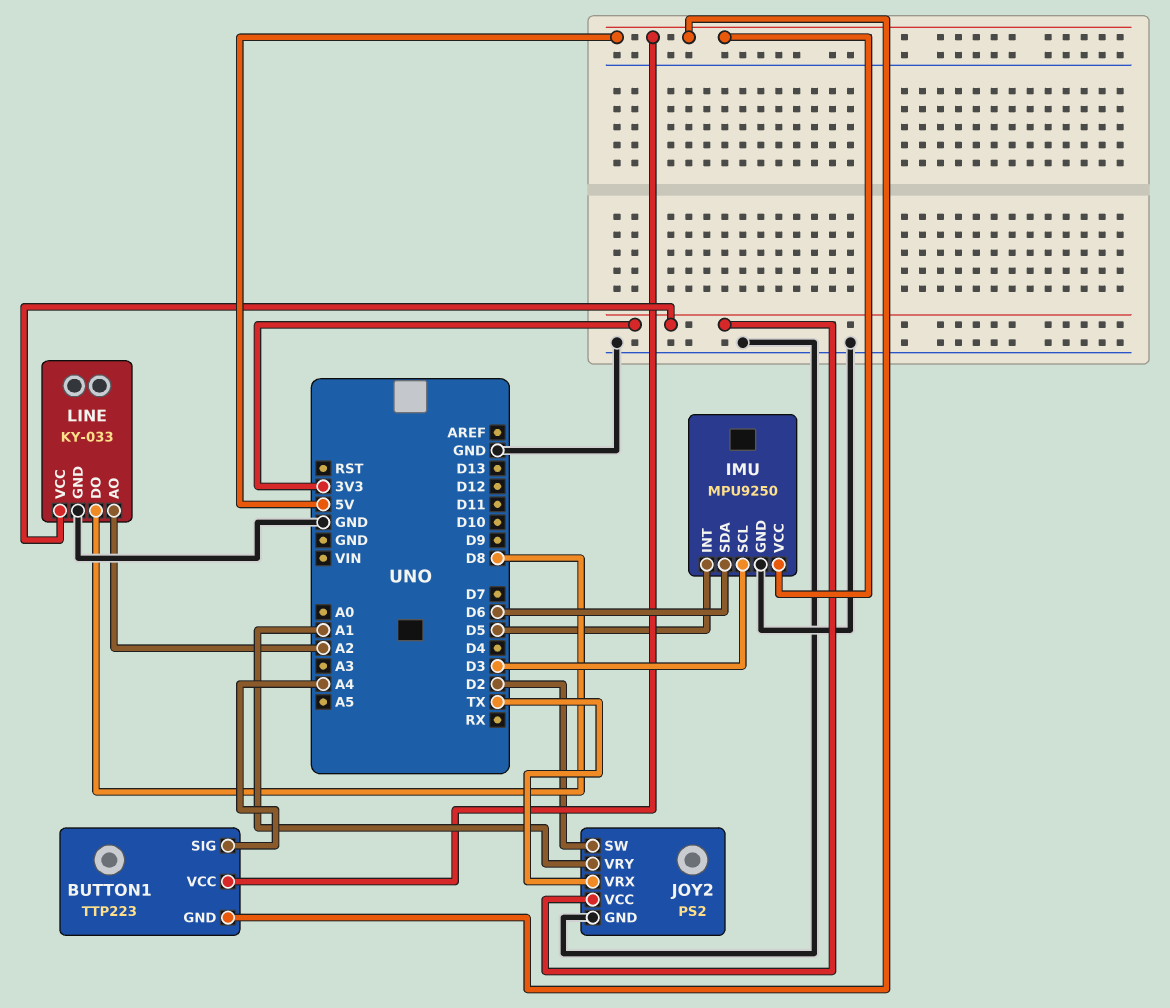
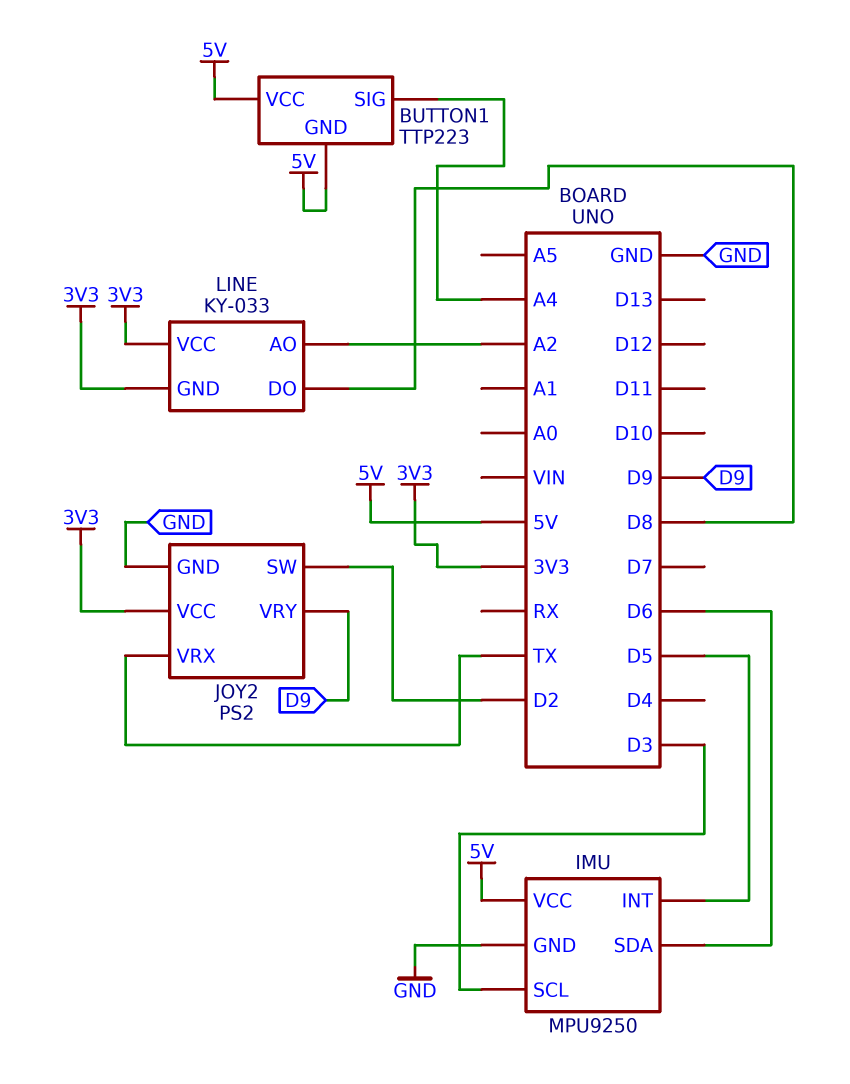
JOY2 pin VRY: A1 -> D9
LINE pin GND: GND -> 3V3

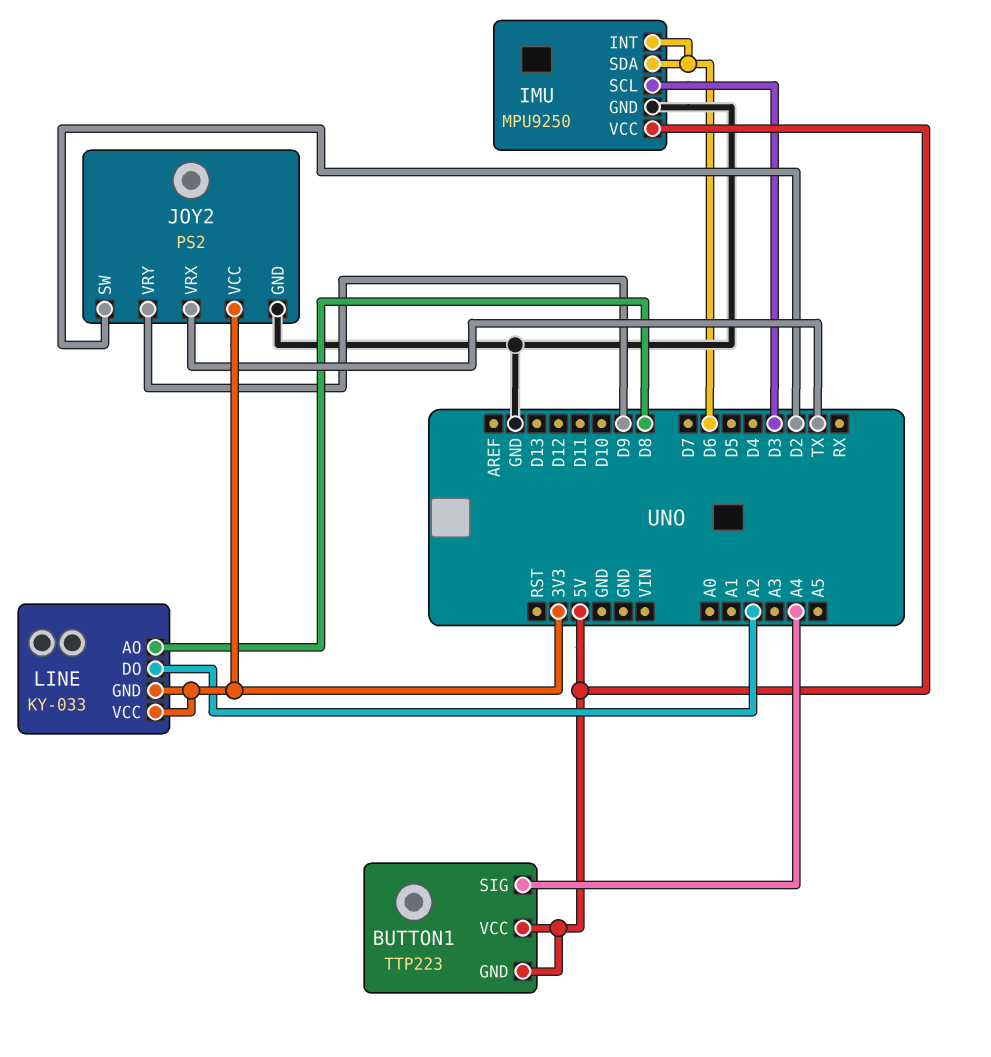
IMU pin INT: D5 -> D6
LINE pin AO: A2 -> D8
LINE pin DO: D8 -> A2

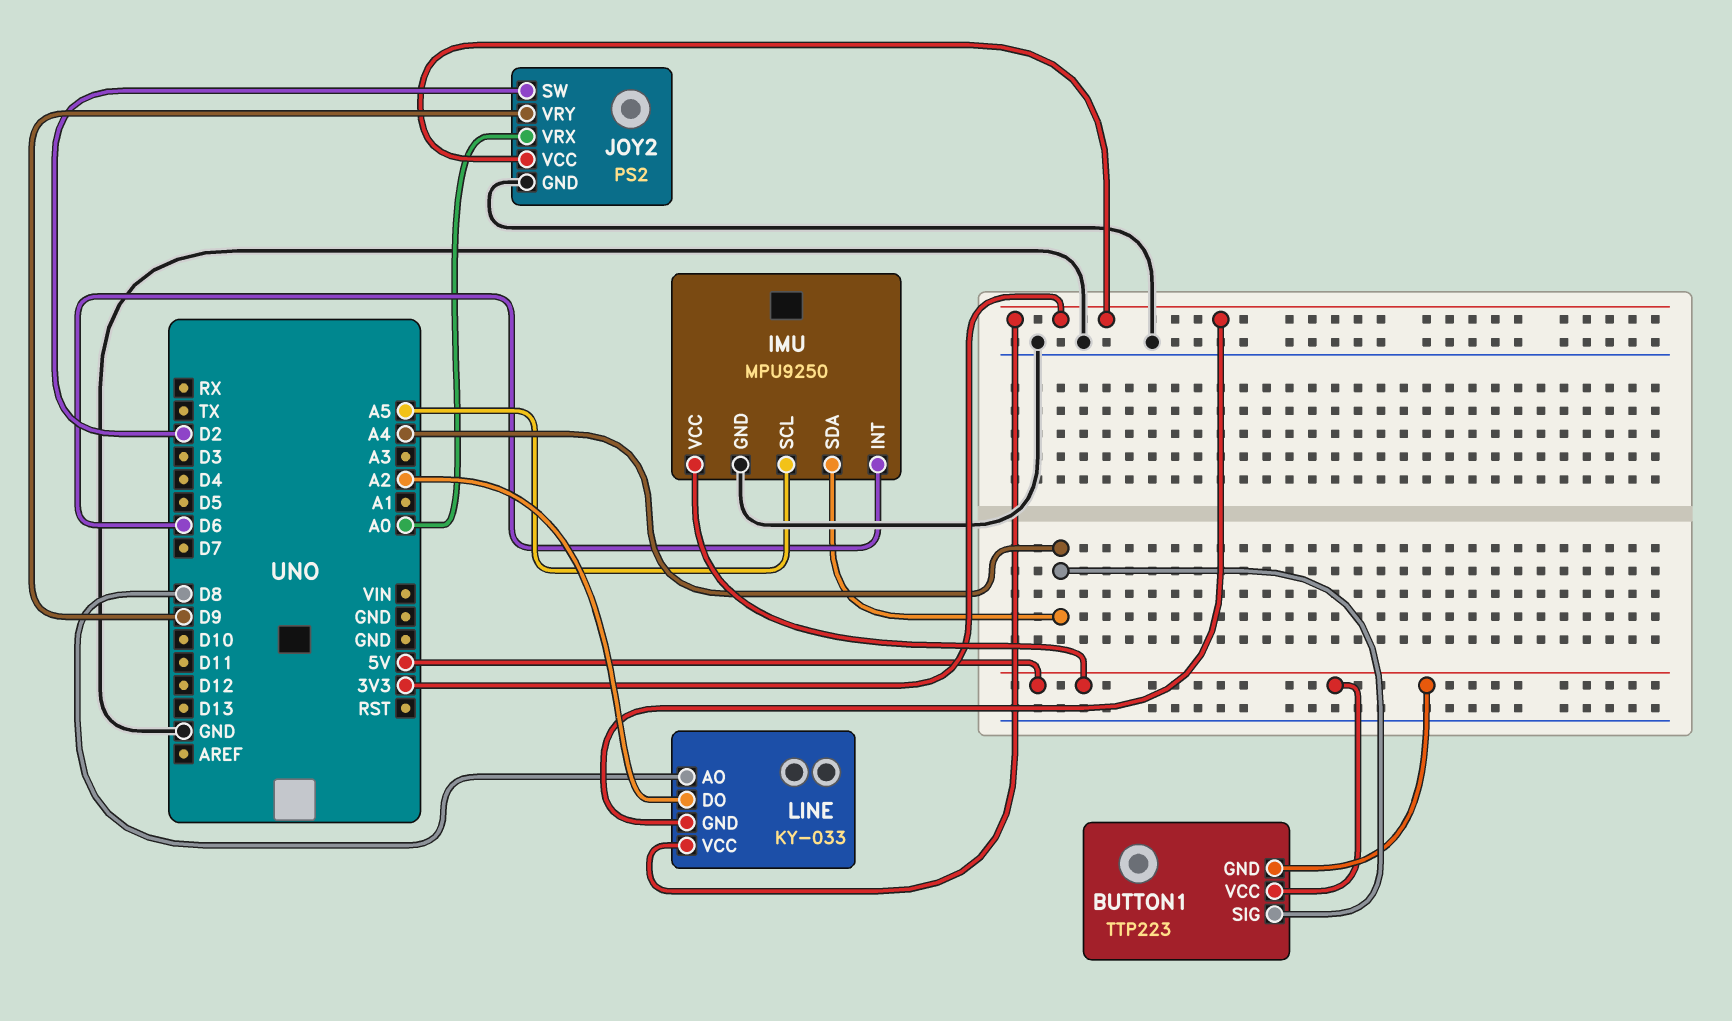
IMU pin SCL: D3 -> A5
IMU pin SDA: D6 -> A4
JOY2 pin VRX: TX -> A0

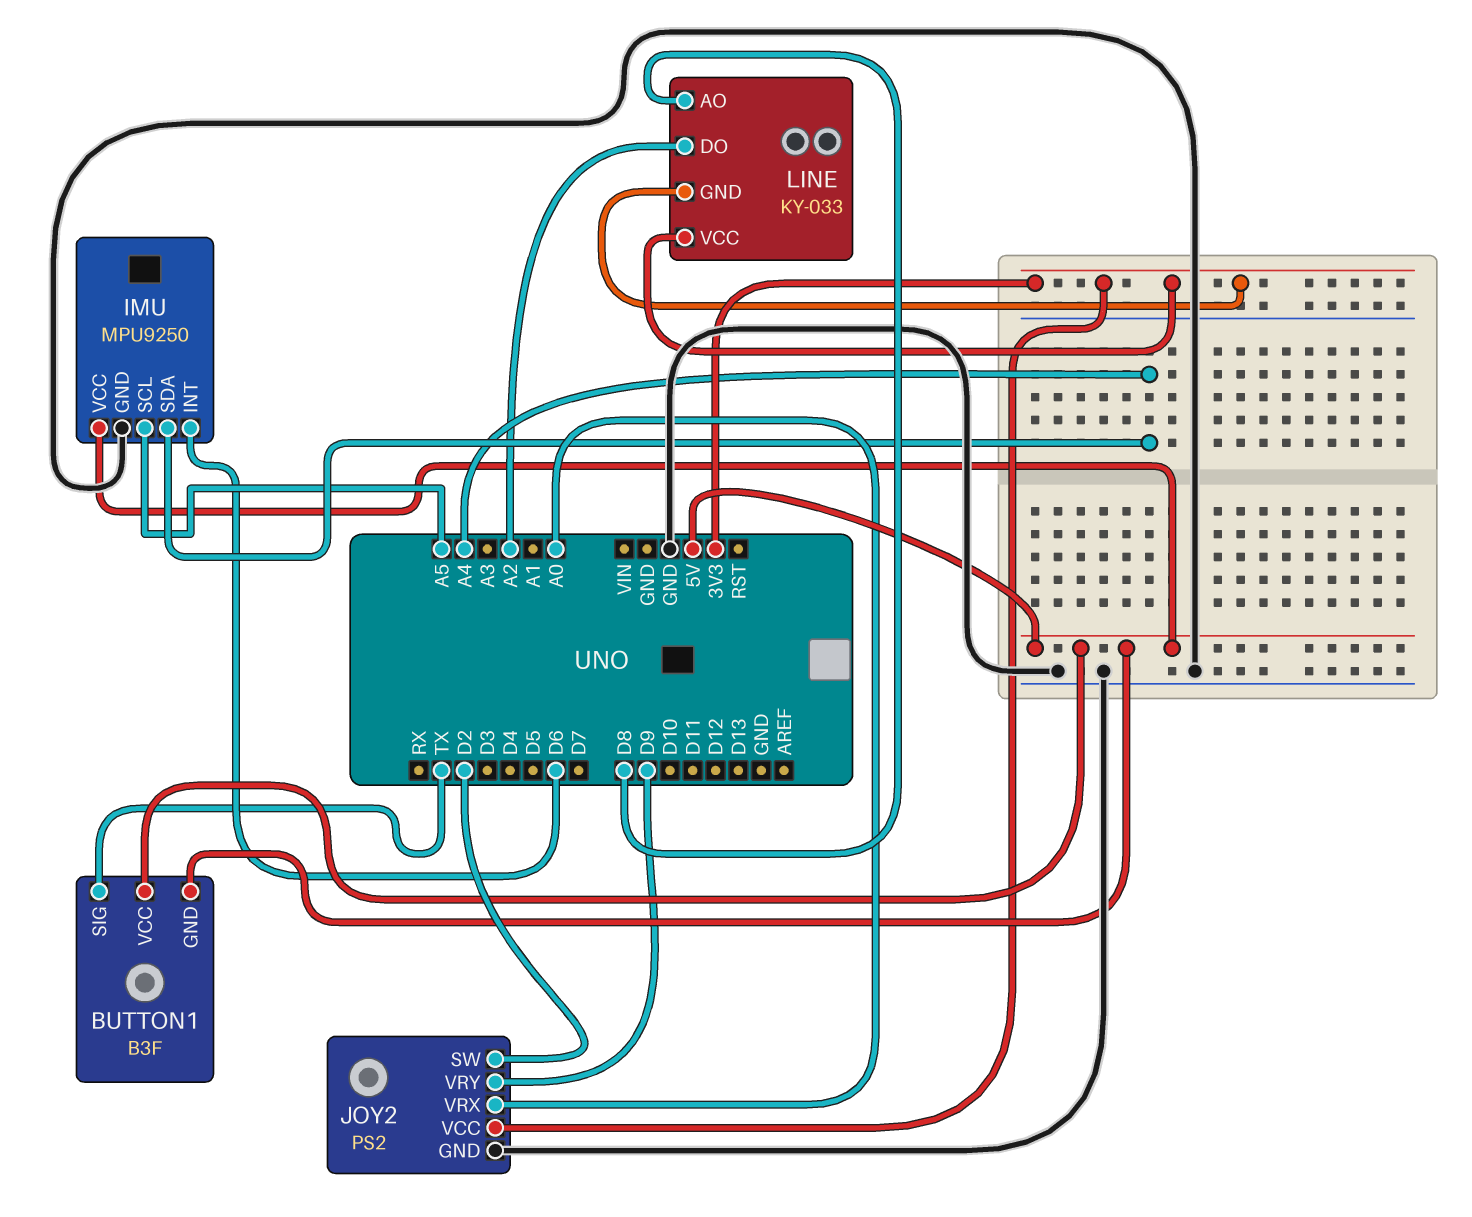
BUTTON1: TTP223 -> B3F
BUTTON1 pin SIG: A4 -> TX

